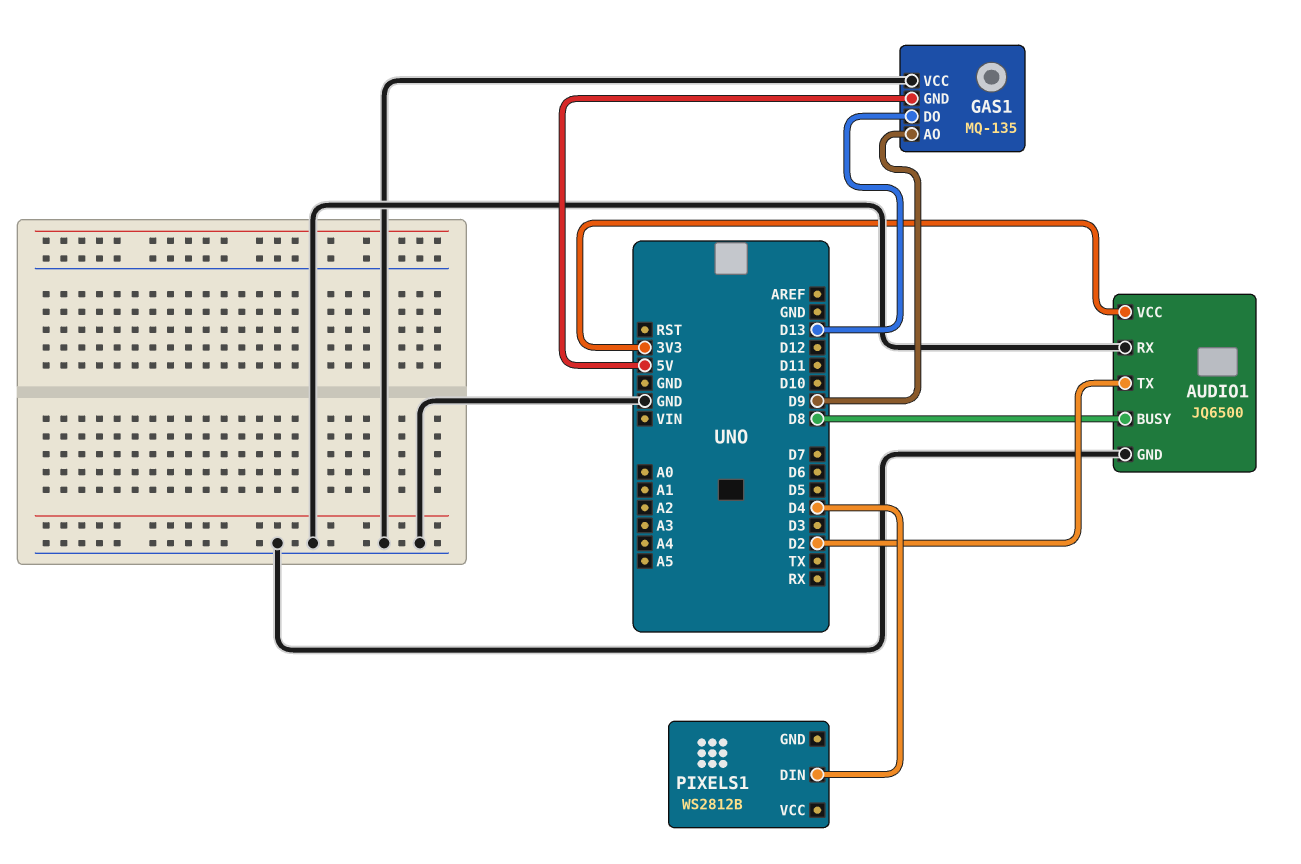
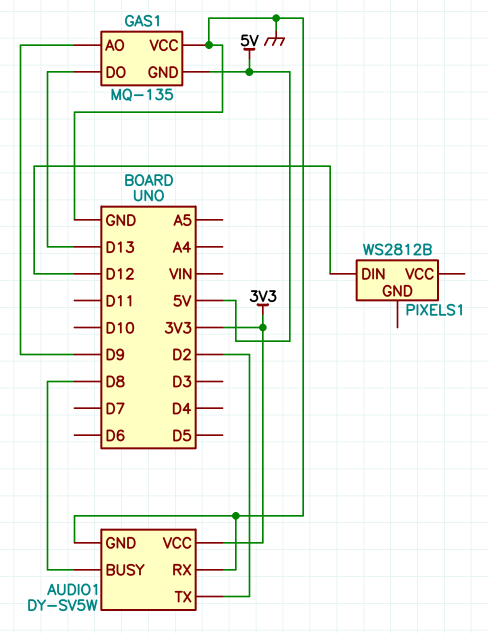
AUDIO1: JQ6500 -> DY-SV5W
PIXELS1 pin DIN: D4 -> D12

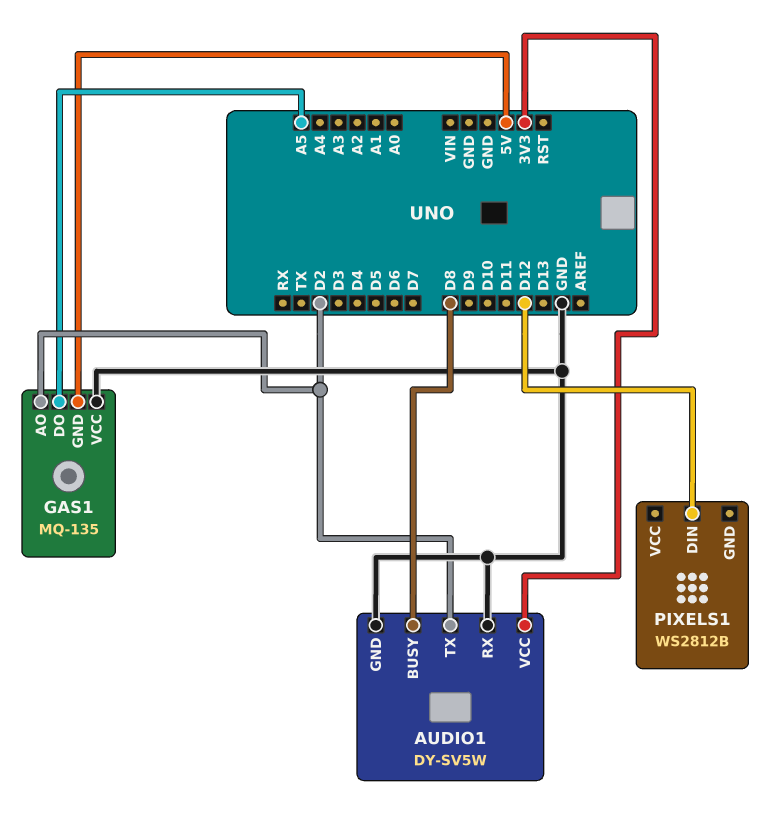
GAS1 pin AO: D9 -> D2
GAS1 pin DO: D13 -> A5

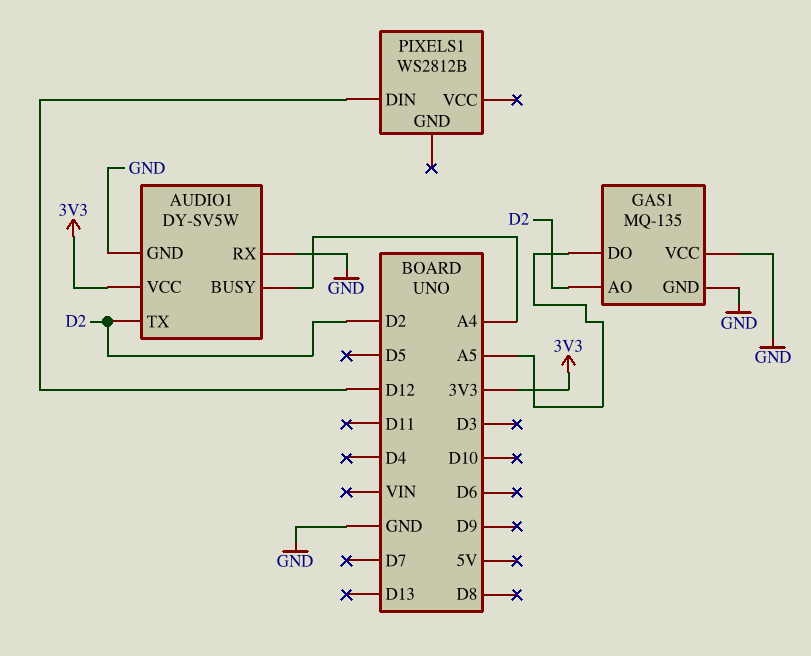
AUDIO1 pin BUSY: D8 -> A4
GAS1 pin GND: 5V -> GND

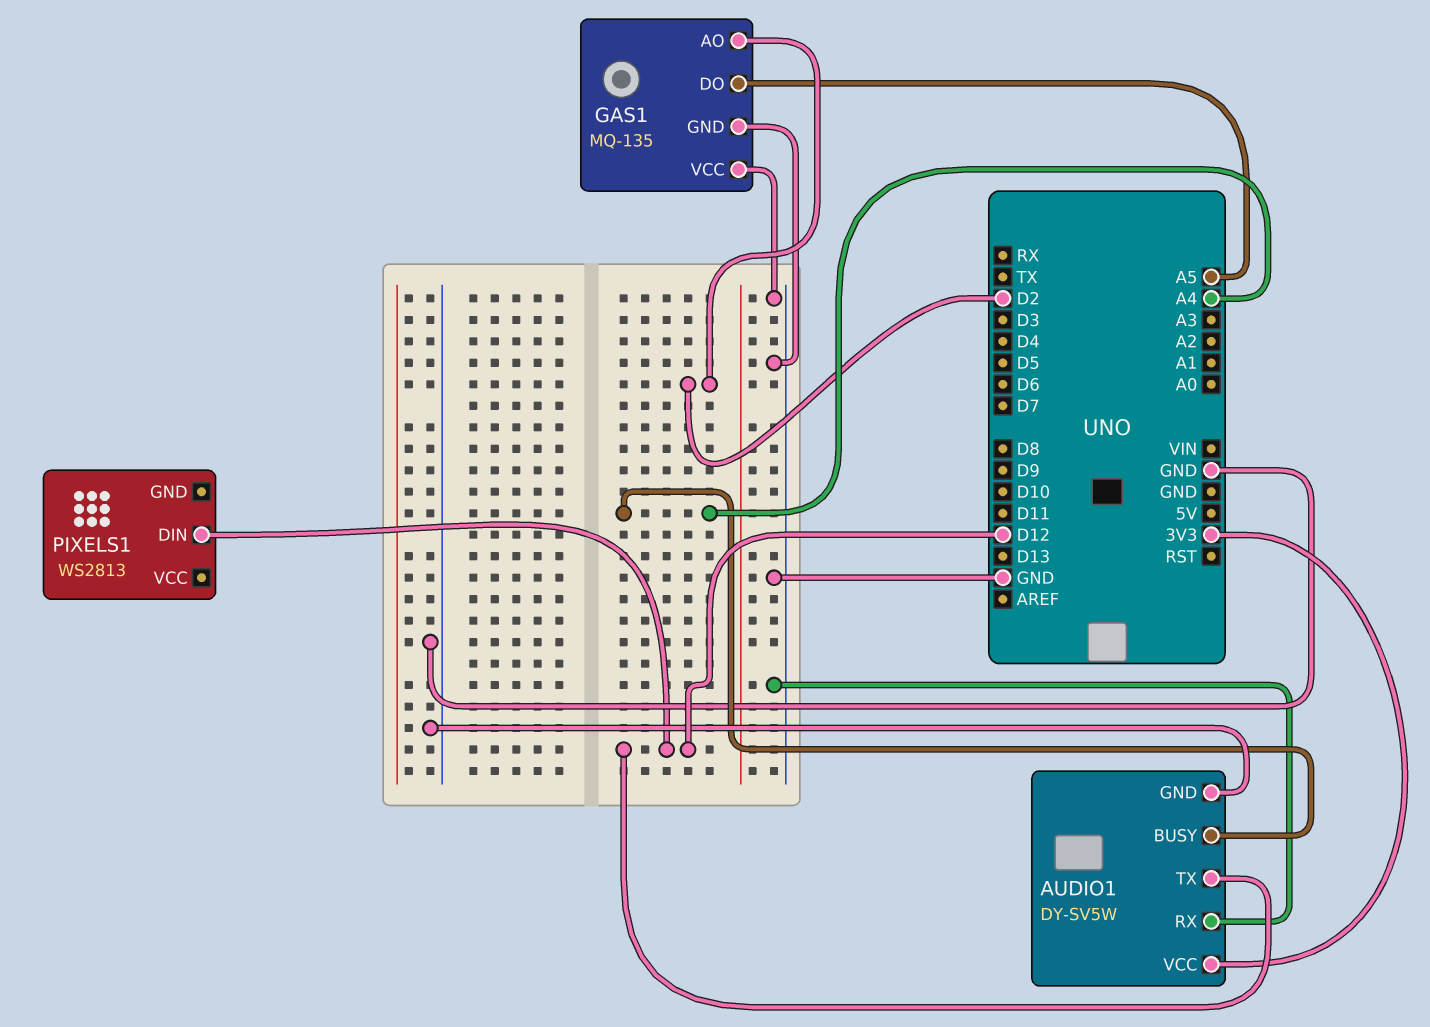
AUDIO1 pin TX: D2 -> D12
PIXELS1: WS2812B -> WS2813

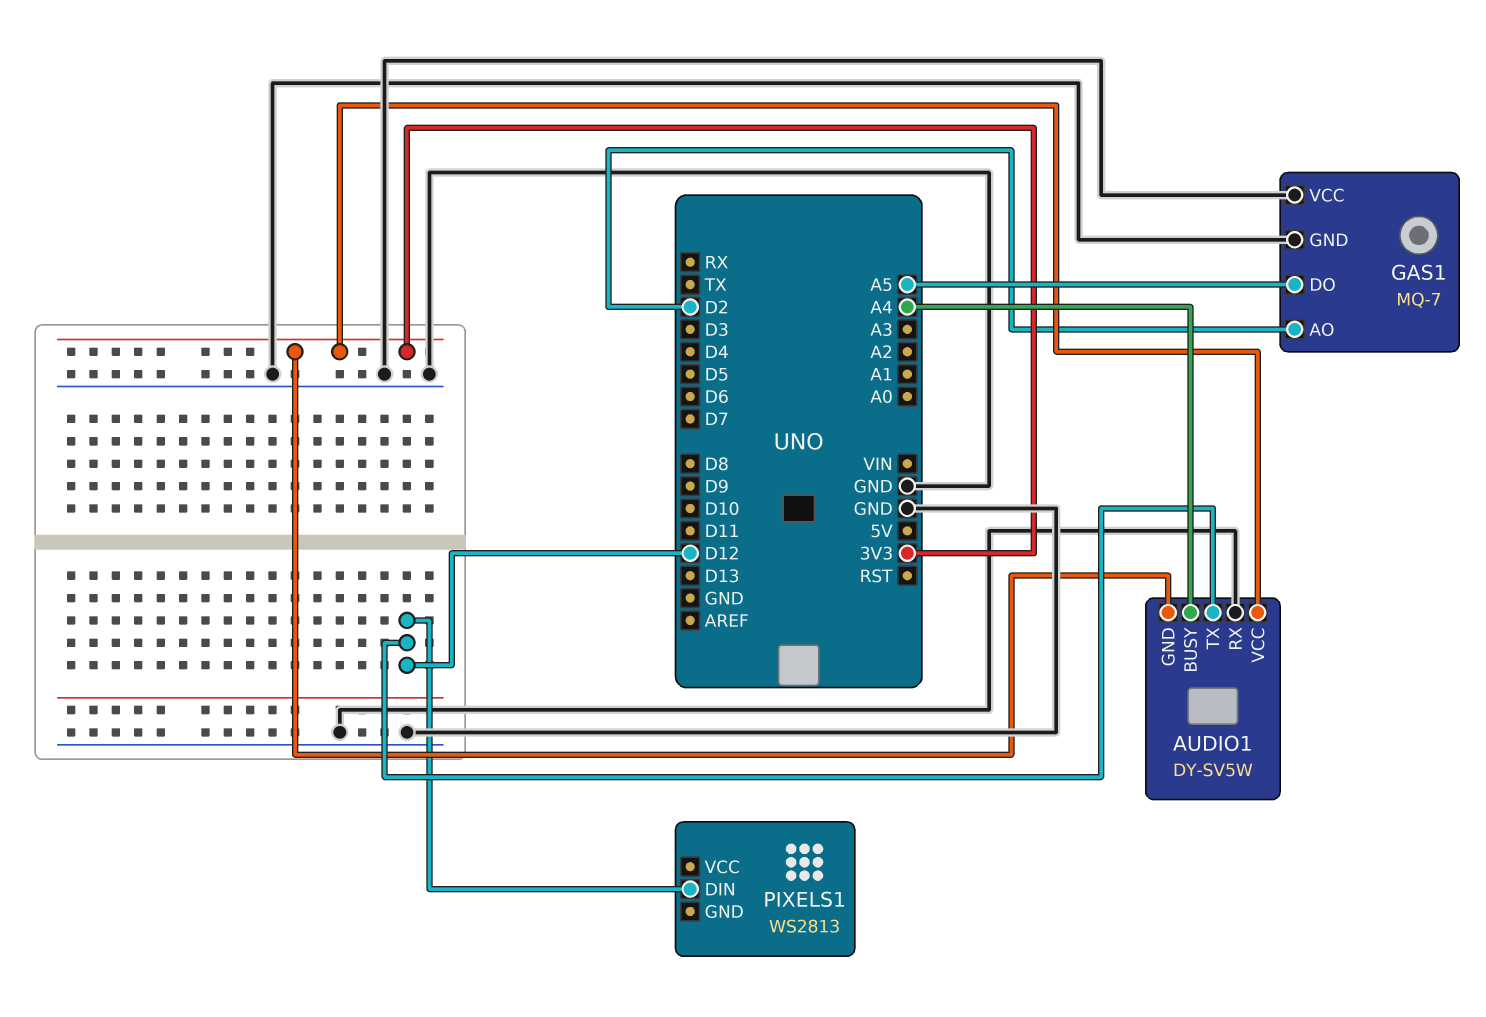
AUDIO1 pin GND: GND -> 3V3
GAS1: MQ-135 -> MQ-7

